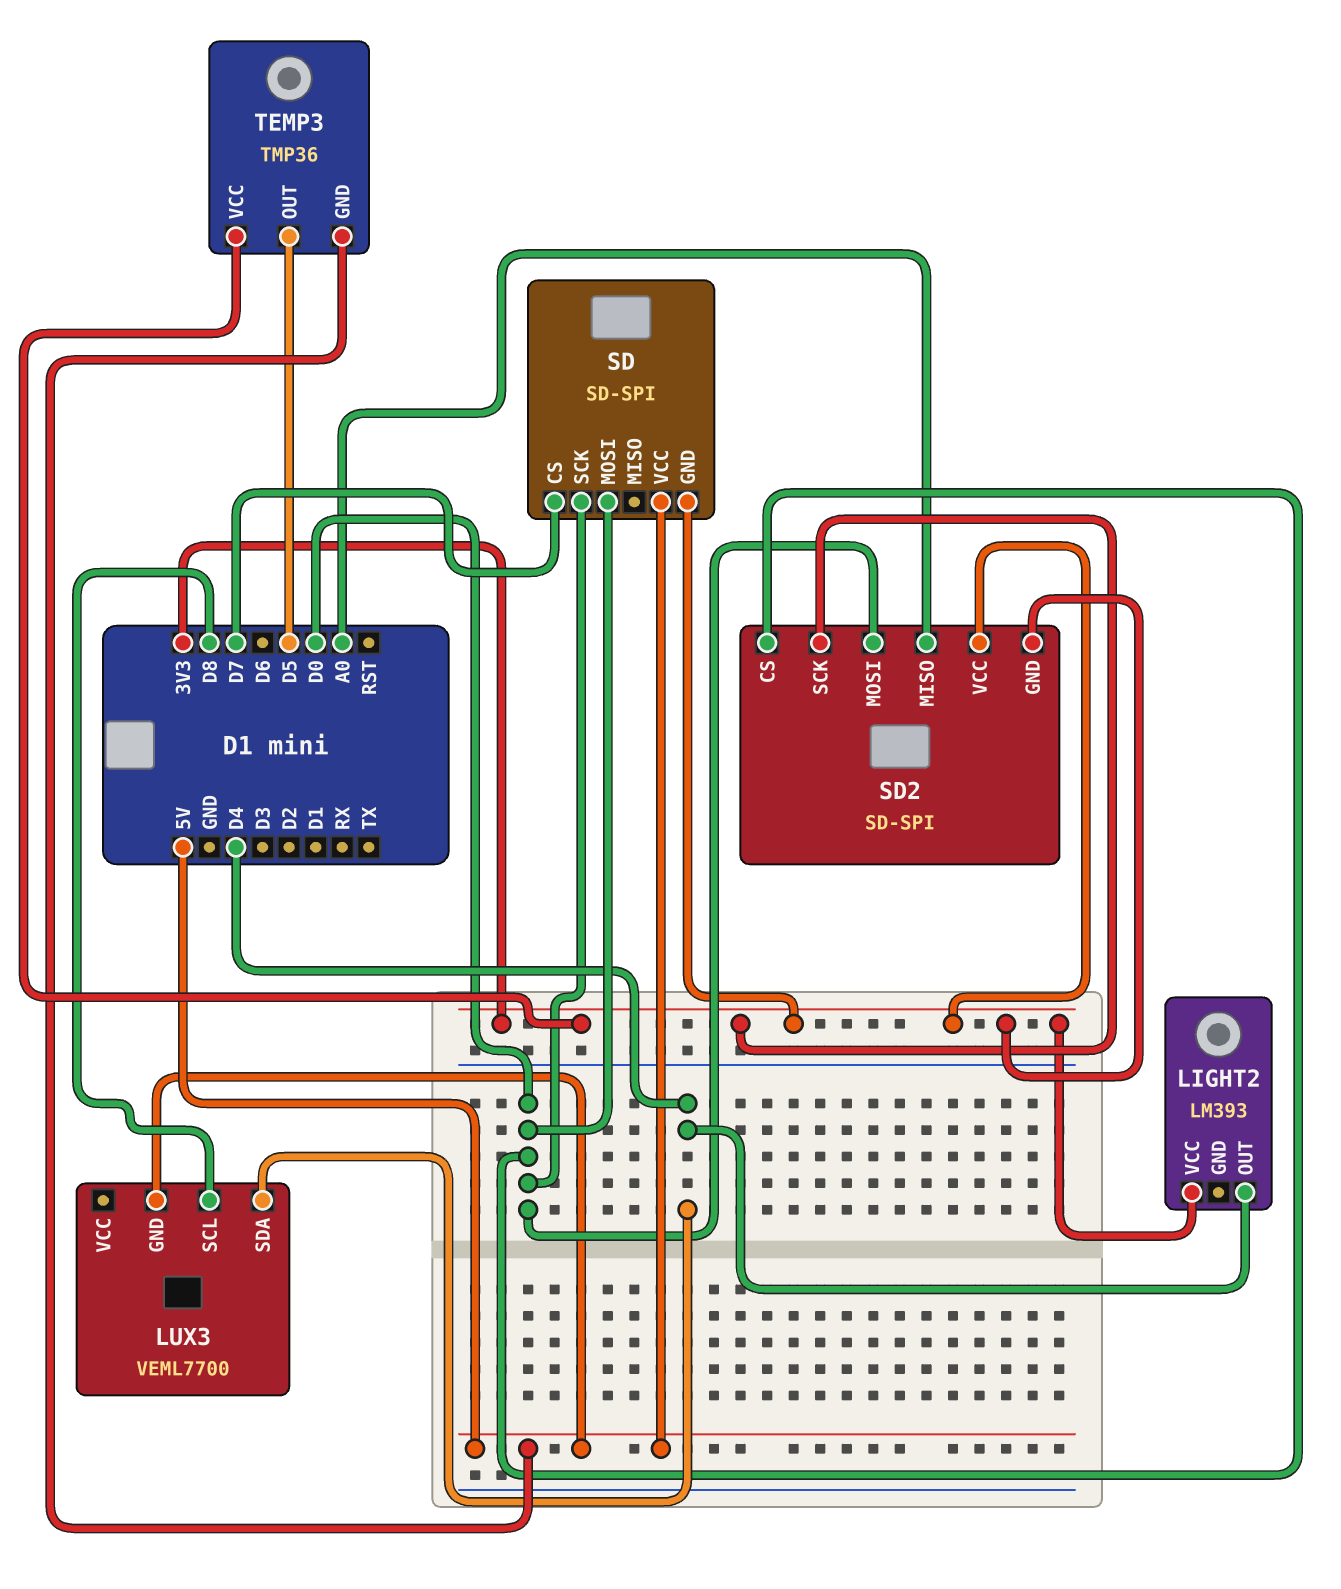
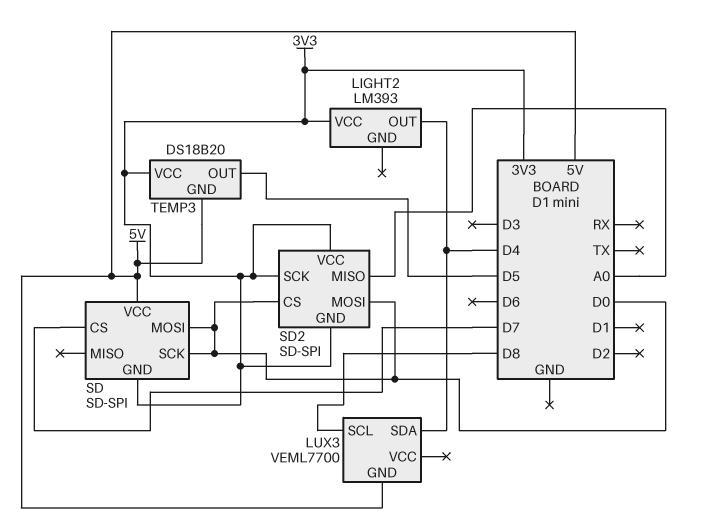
TEMP3: TMP36 -> DS18B20

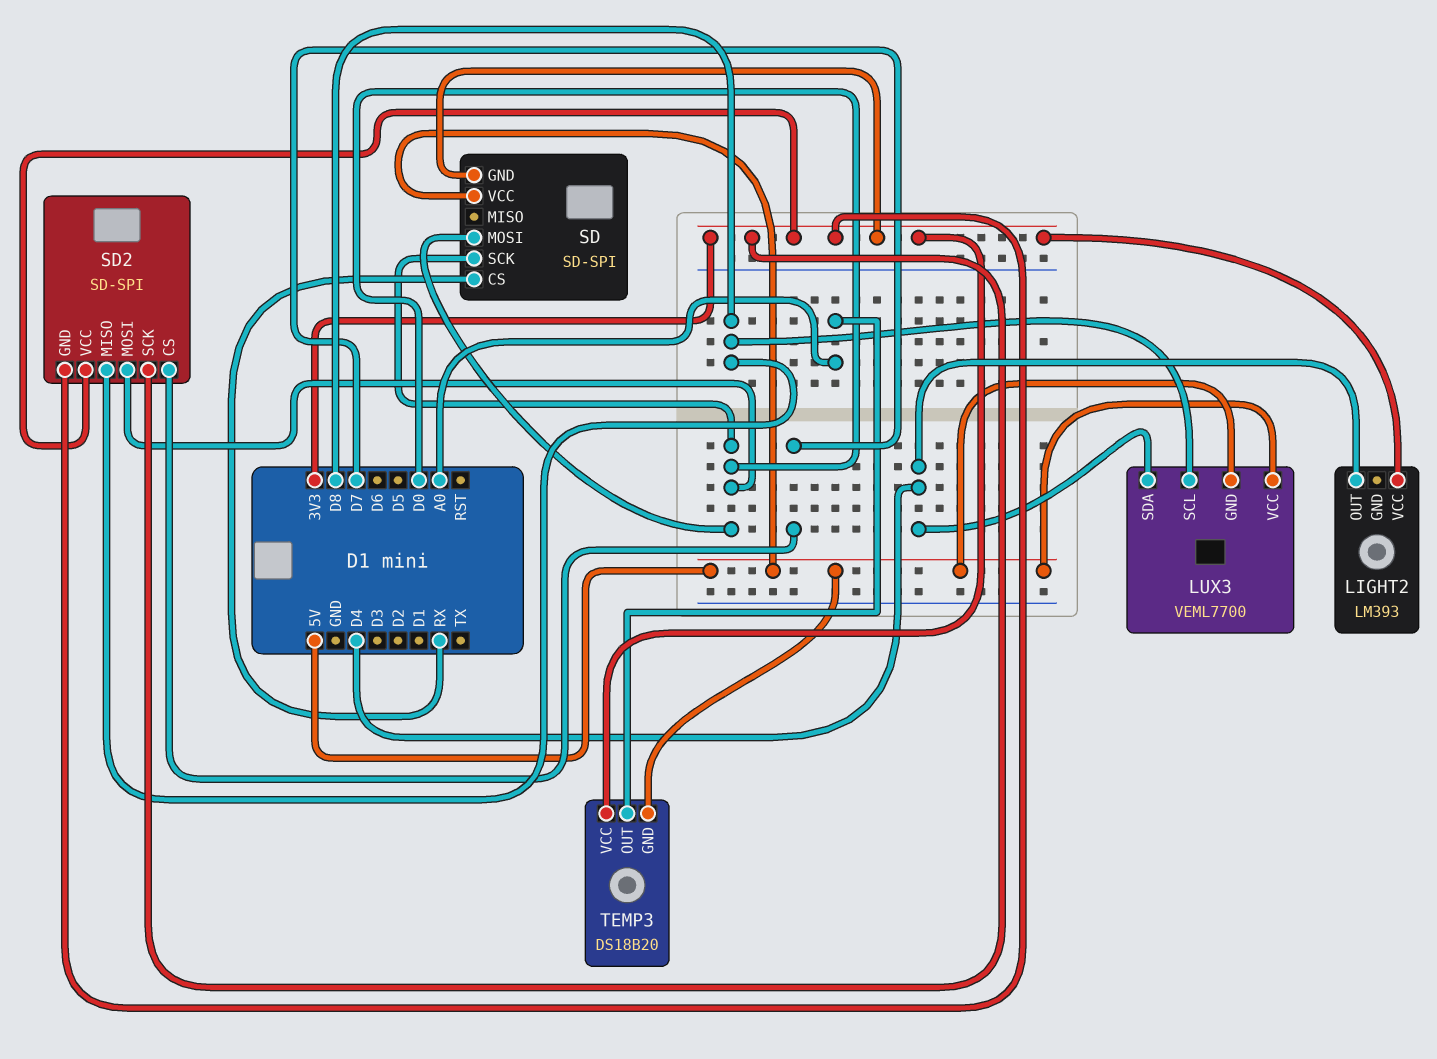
LUX3 pin VCC: none -> 5V
SD pin CS: D7 -> RX
SD2 pin CS: D0 -> D7
SD2 pin MISO: A0 -> D8
TEMP3 pin OUT: D5 -> A0

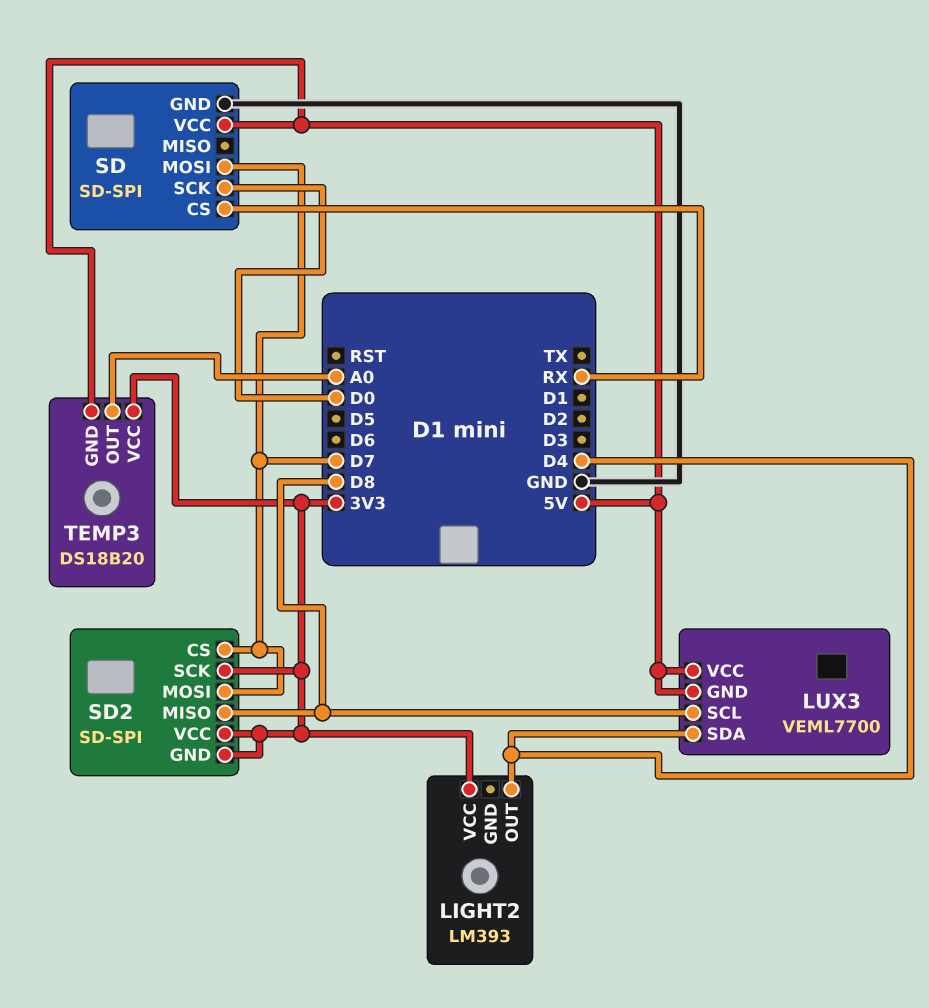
SD pin GND: 3V3 -> GND
SD pin MOSI: D0 -> D7
SD2 pin MOSI: D0 -> D7

